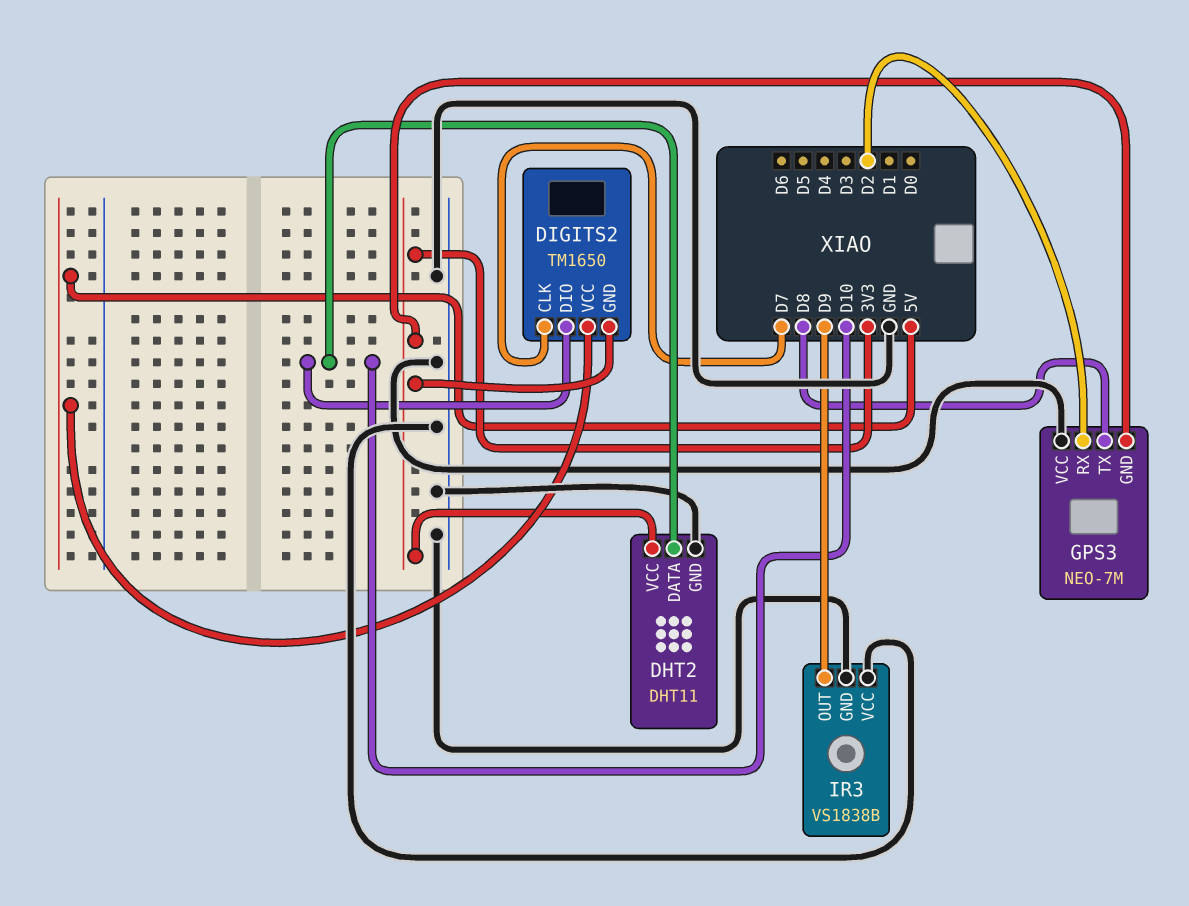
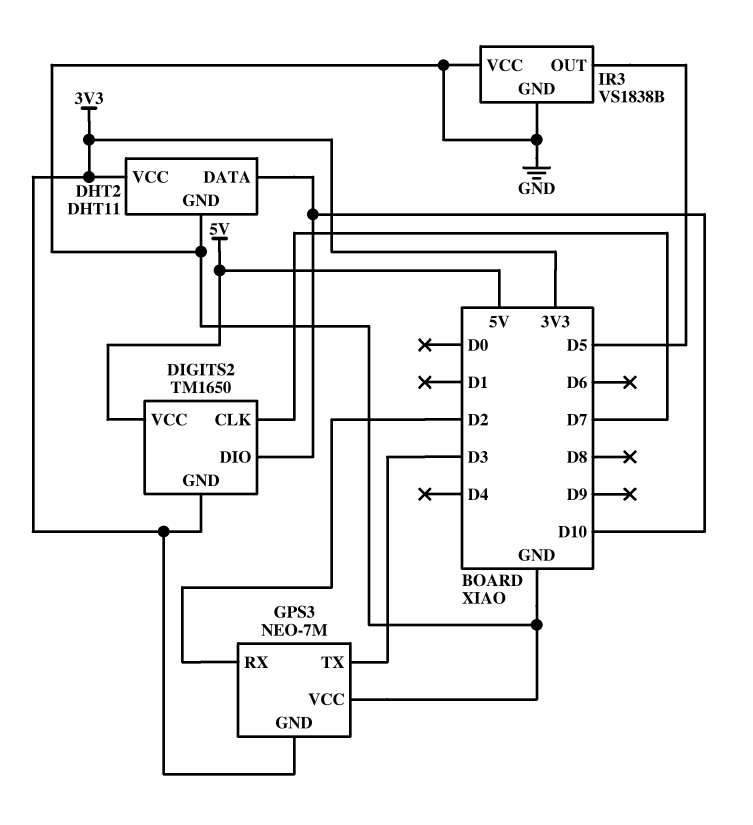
GPS3 pin TX: D8 -> D3
IR3 pin OUT: D9 -> D5

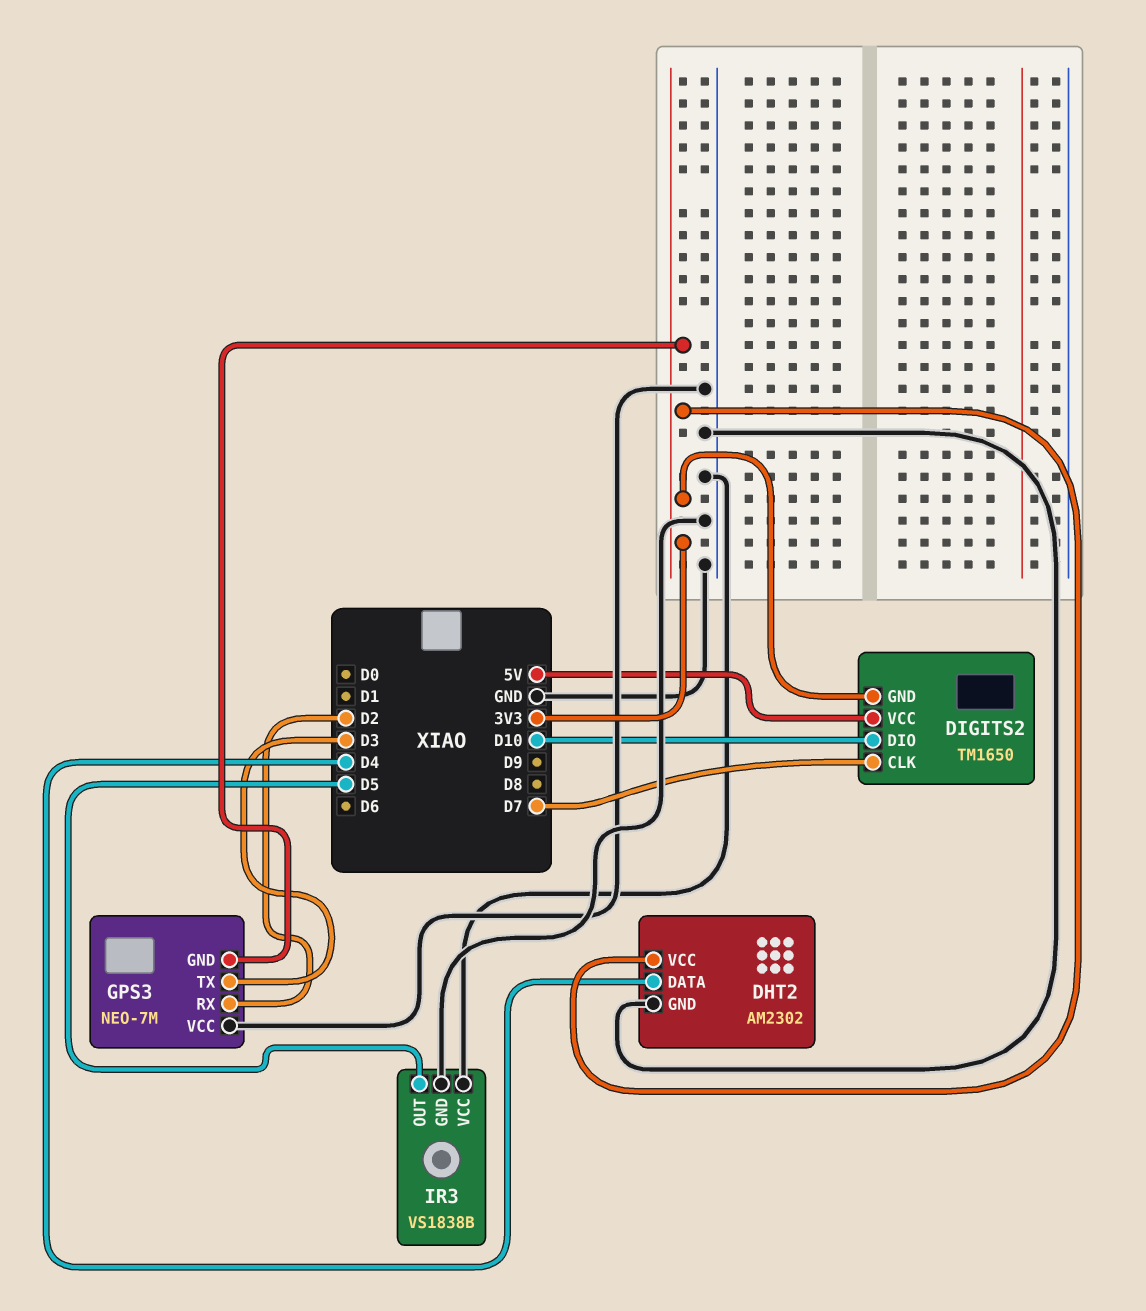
DHT2: DHT11 -> AM2302
DHT2 pin DATA: D10 -> D4

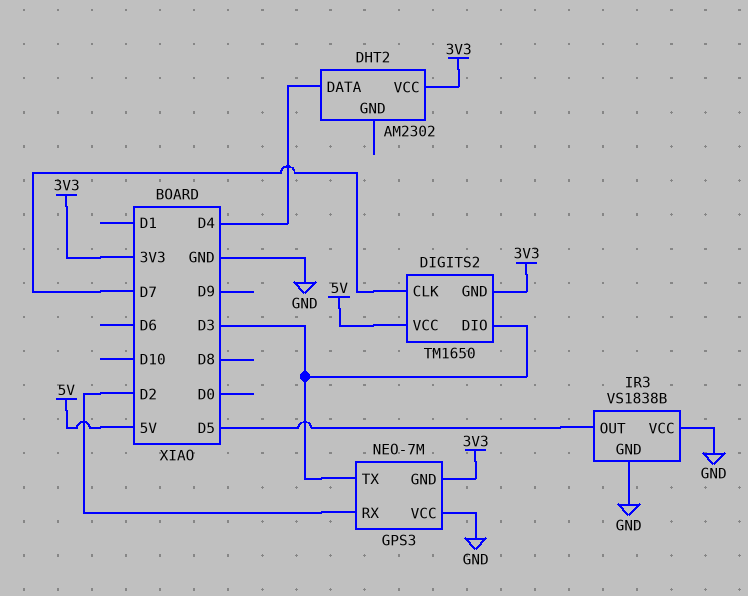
DHT2 pin GND: GND -> none
DIGITS2 pin DIO: D10 -> D3

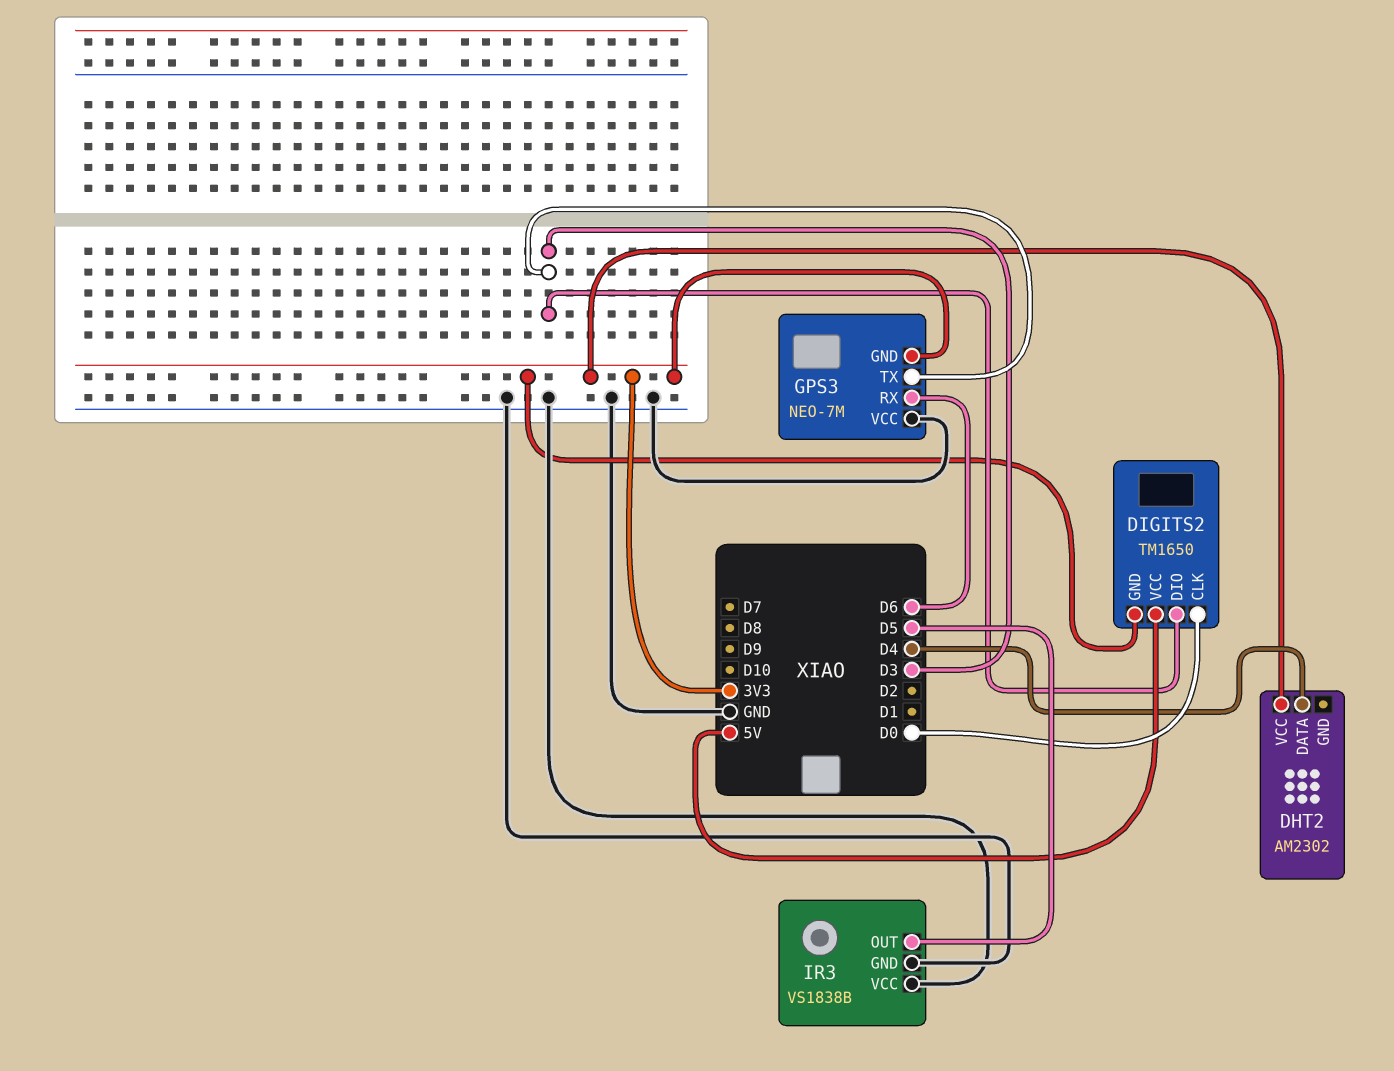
DIGITS2 pin CLK: D7 -> D0
GPS3 pin RX: D2 -> D6

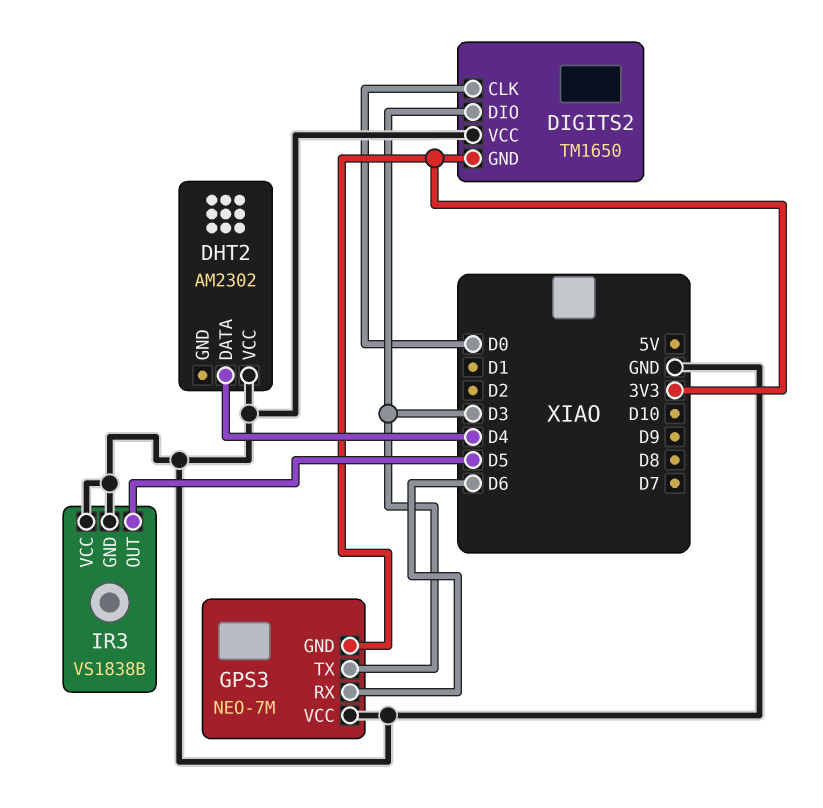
DHT2 pin VCC: 3V3 -> GND
DIGITS2 pin VCC: 5V -> GND

